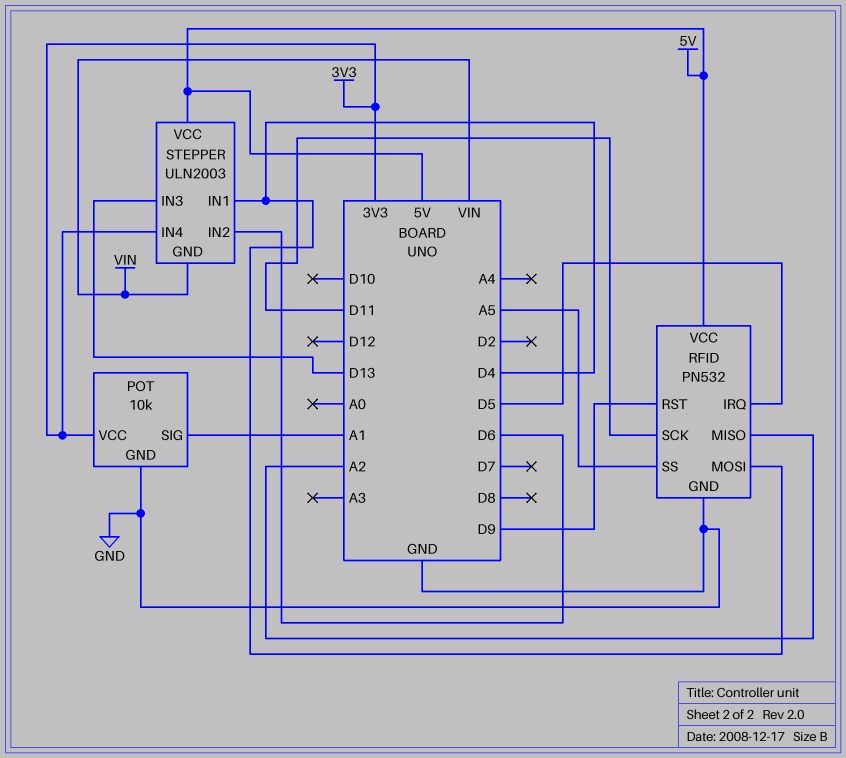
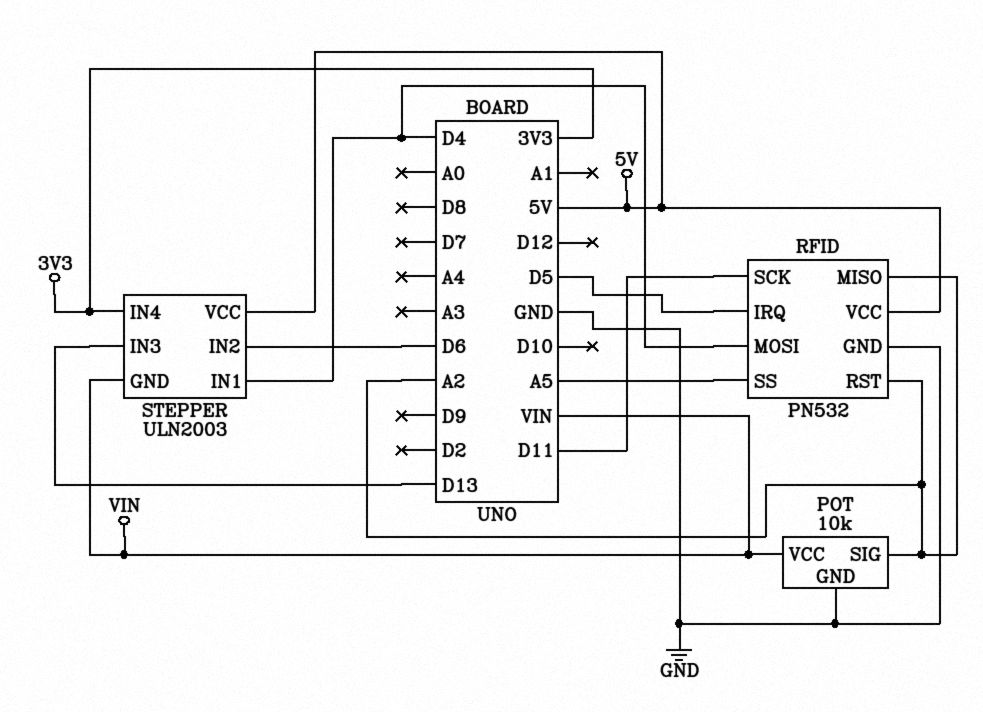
POT pin SIG: A1 -> A2
POT pin VCC: 3V3 -> VIN
RFID pin RST: D9 -> A2

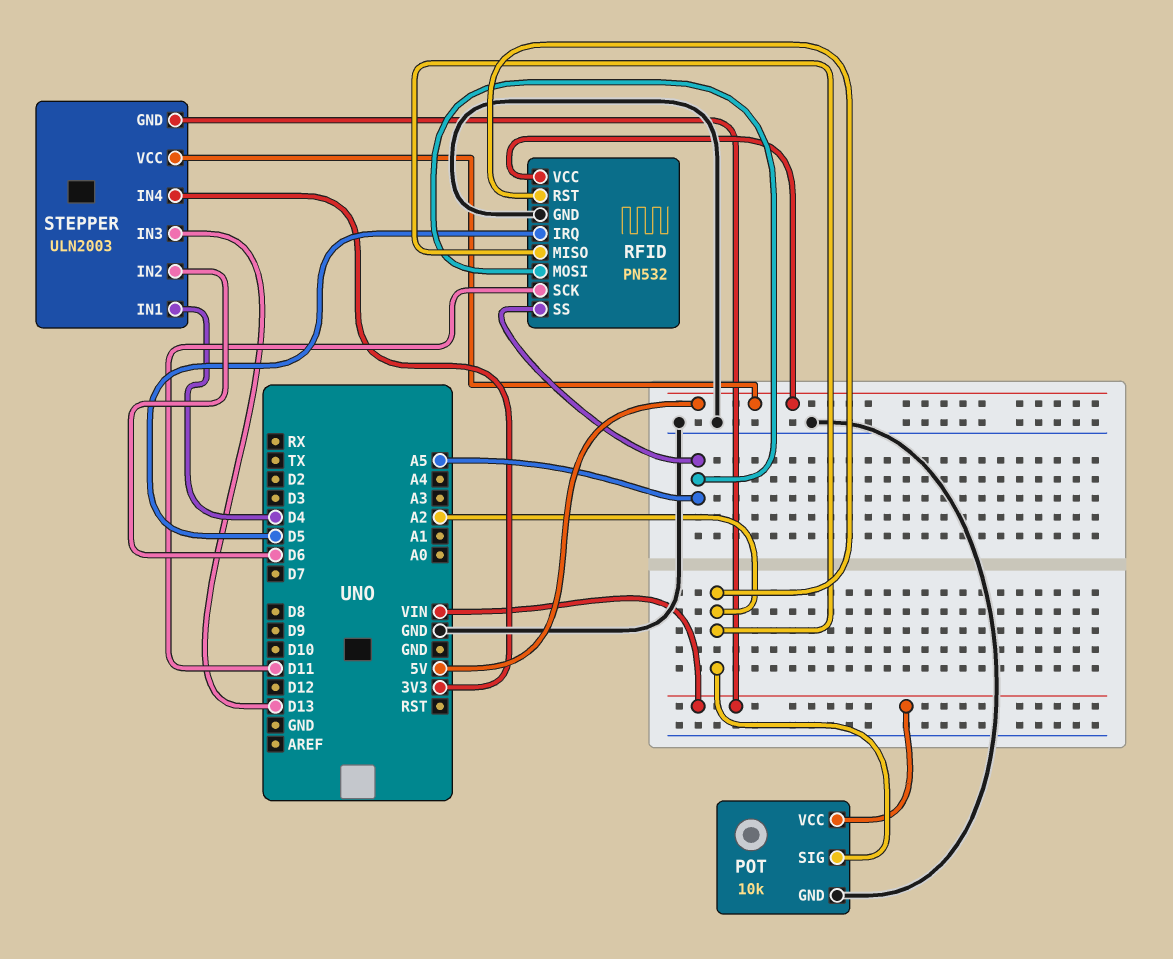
RFID pin MOSI: D4 -> A5

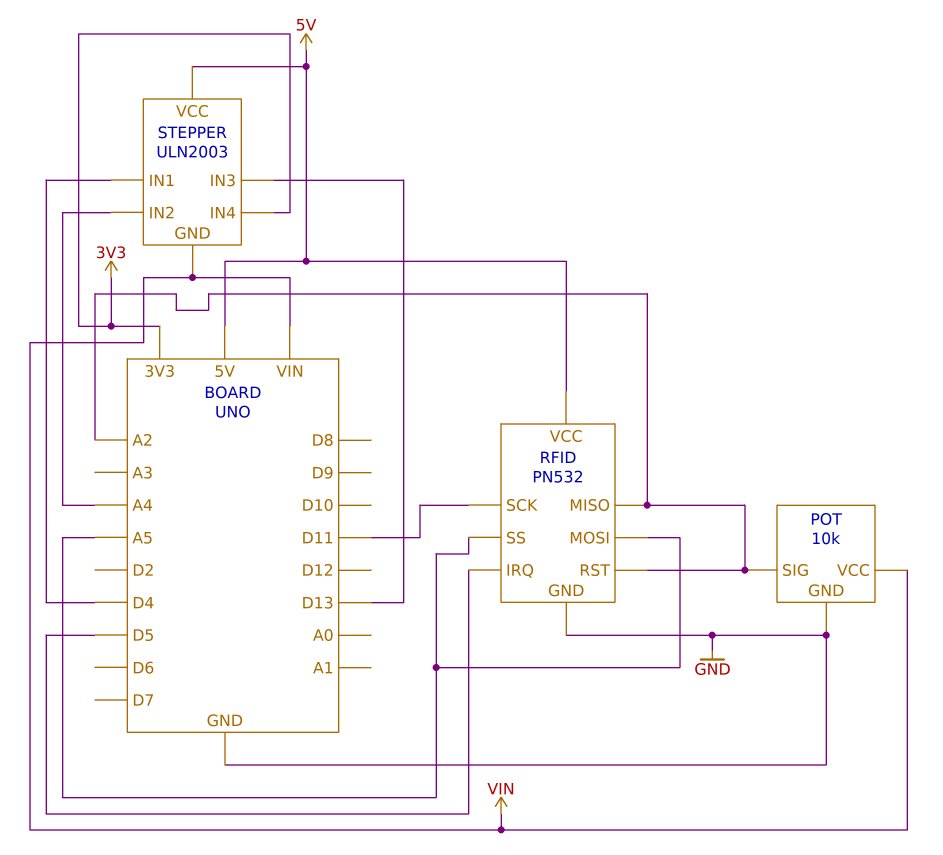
STEPPER pin IN2: D6 -> A4

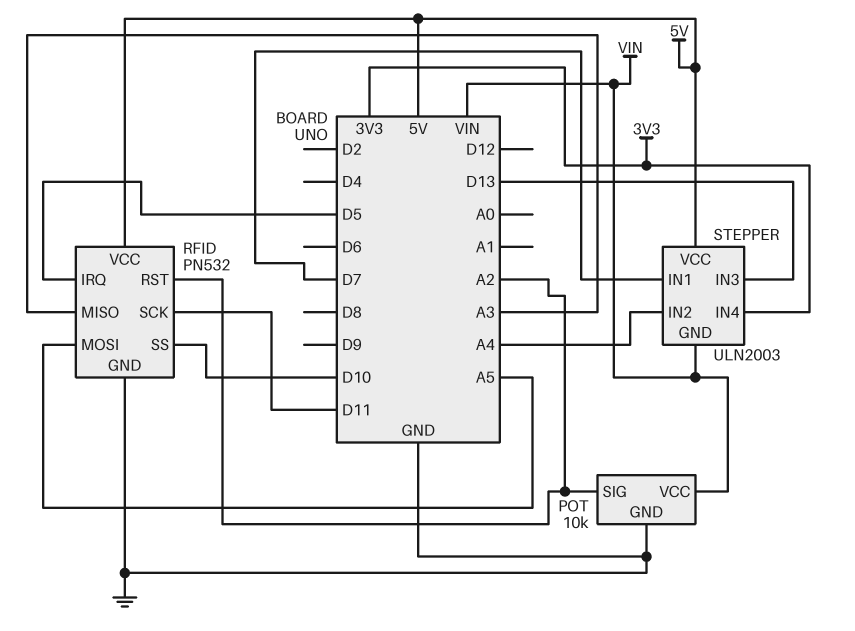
RFID pin MISO: A2 -> A3
RFID pin SS: A5 -> D10
STEPPER pin IN1: D4 -> D7

